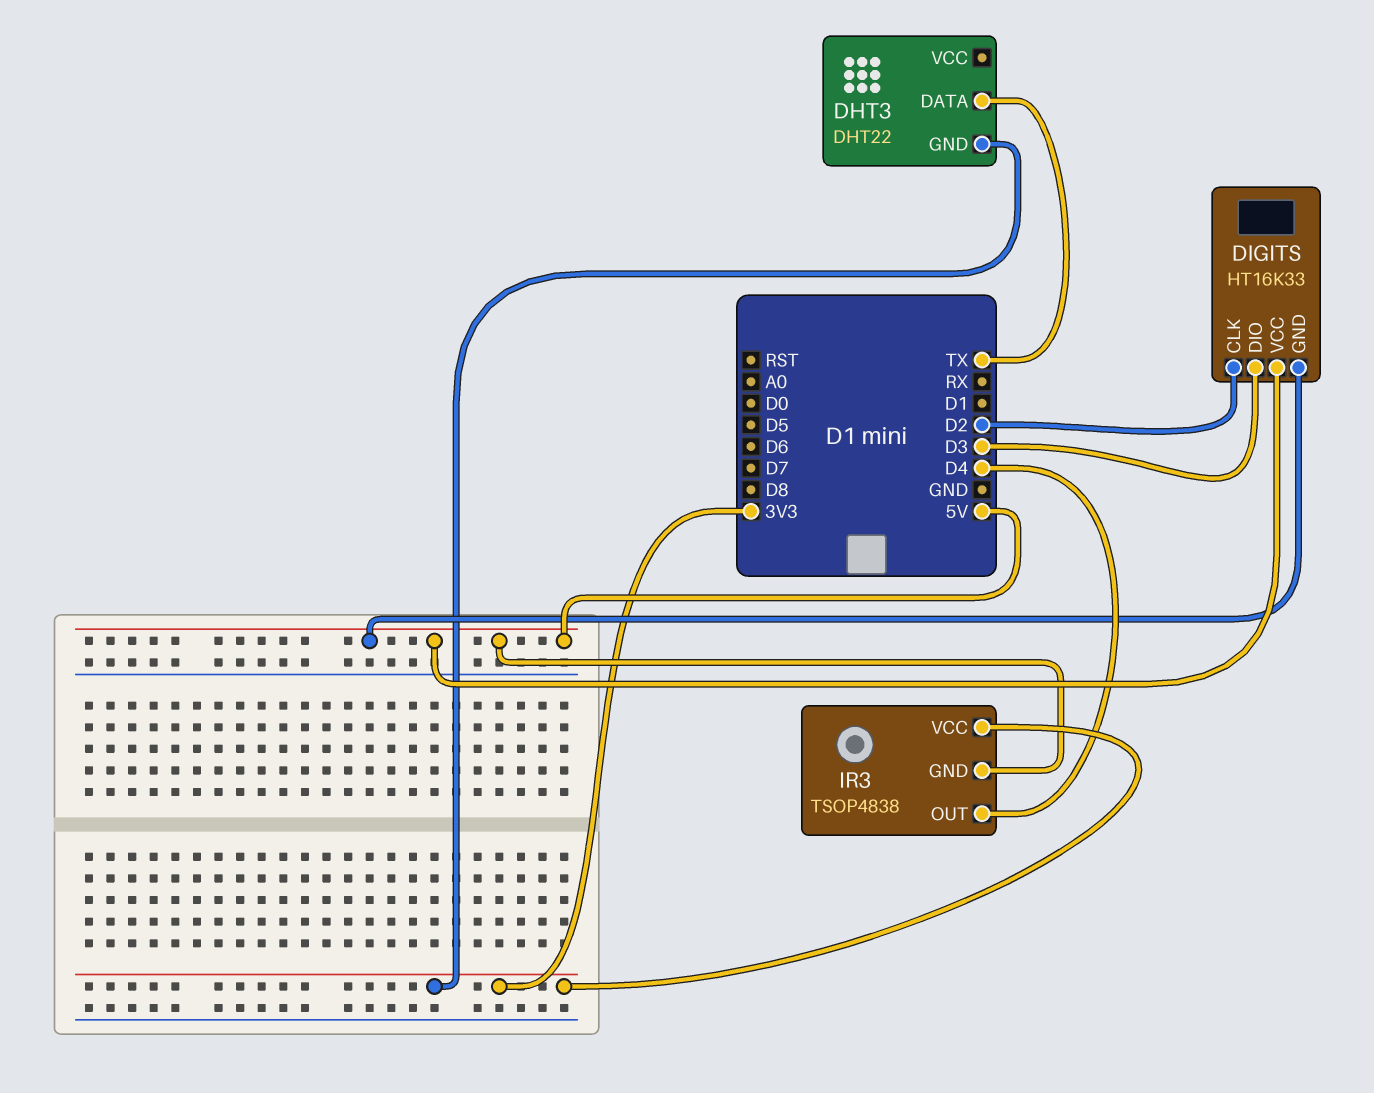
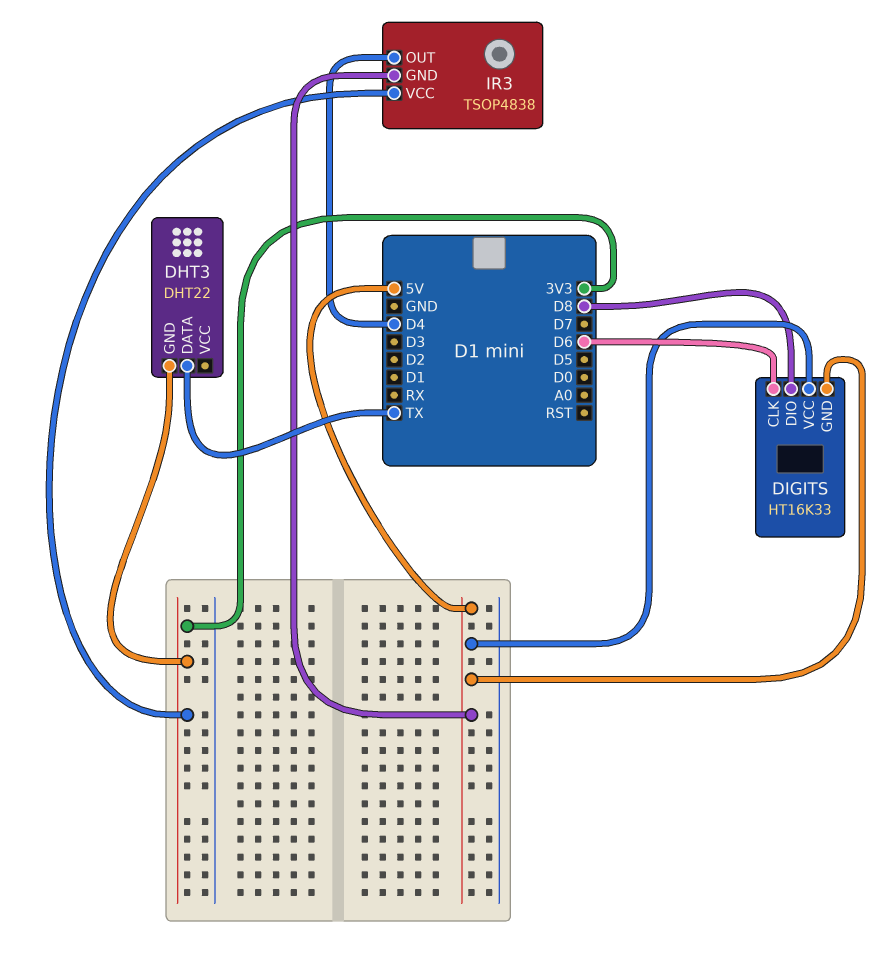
DIGITS pin CLK: D2 -> D6
DIGITS pin DIO: D3 -> D8

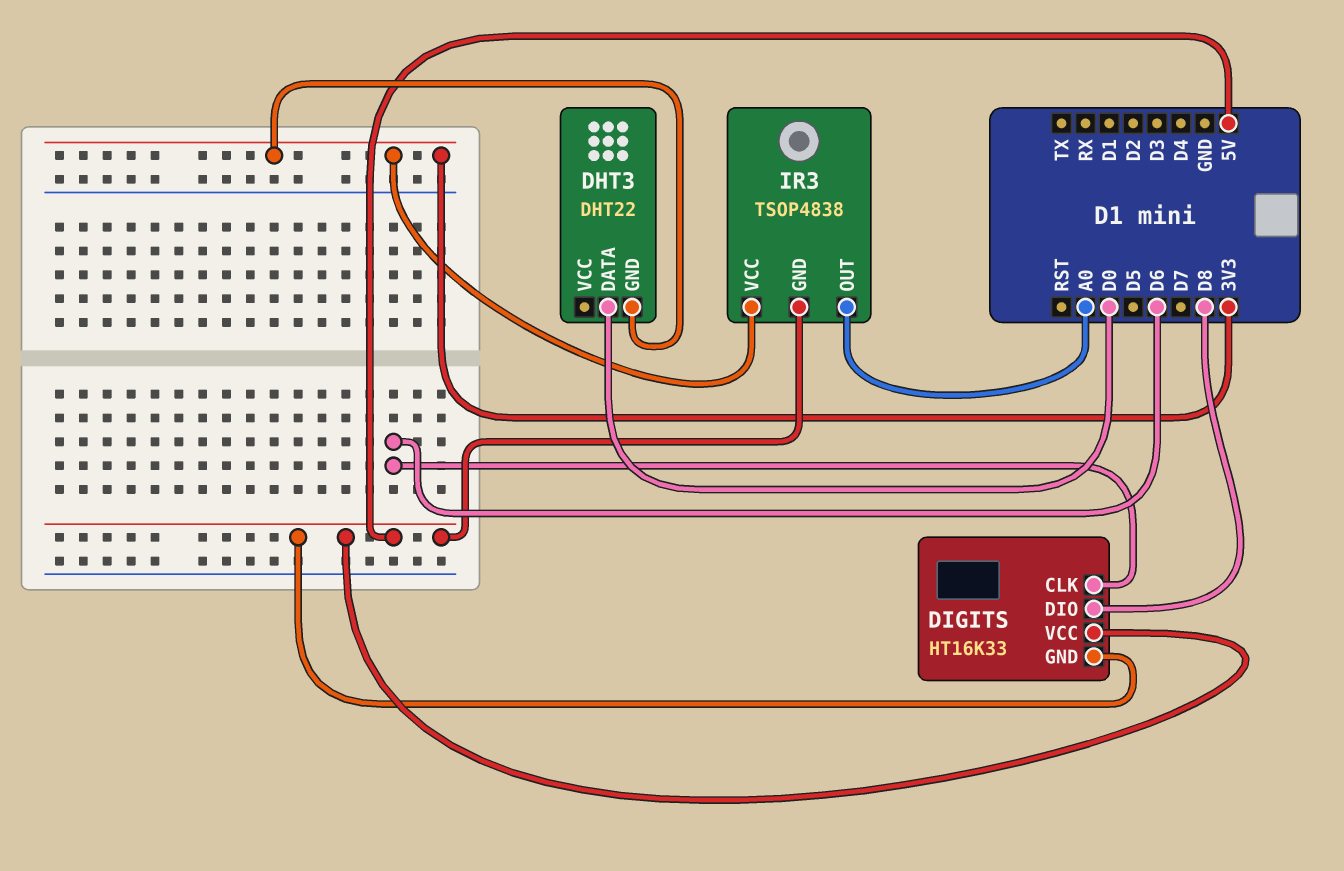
DHT3 pin DATA: TX -> D0
IR3 pin OUT: D4 -> A0

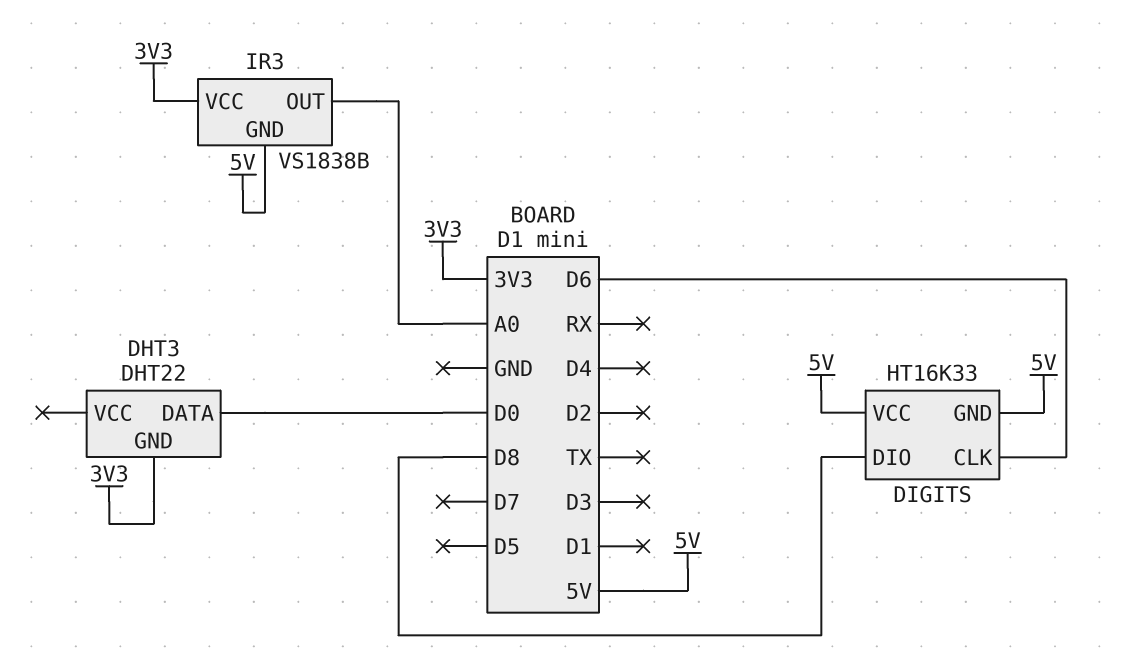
IR3: TSOP4838 -> VS1838B

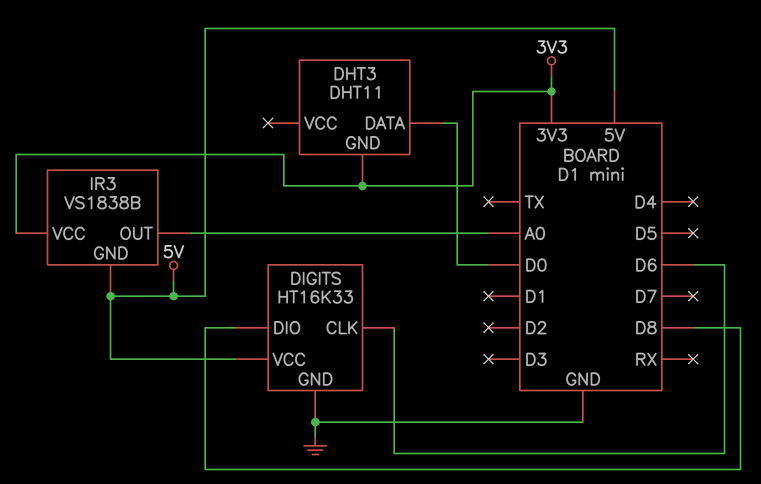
DHT3: DHT22 -> DHT11
DIGITS pin GND: 5V -> GND

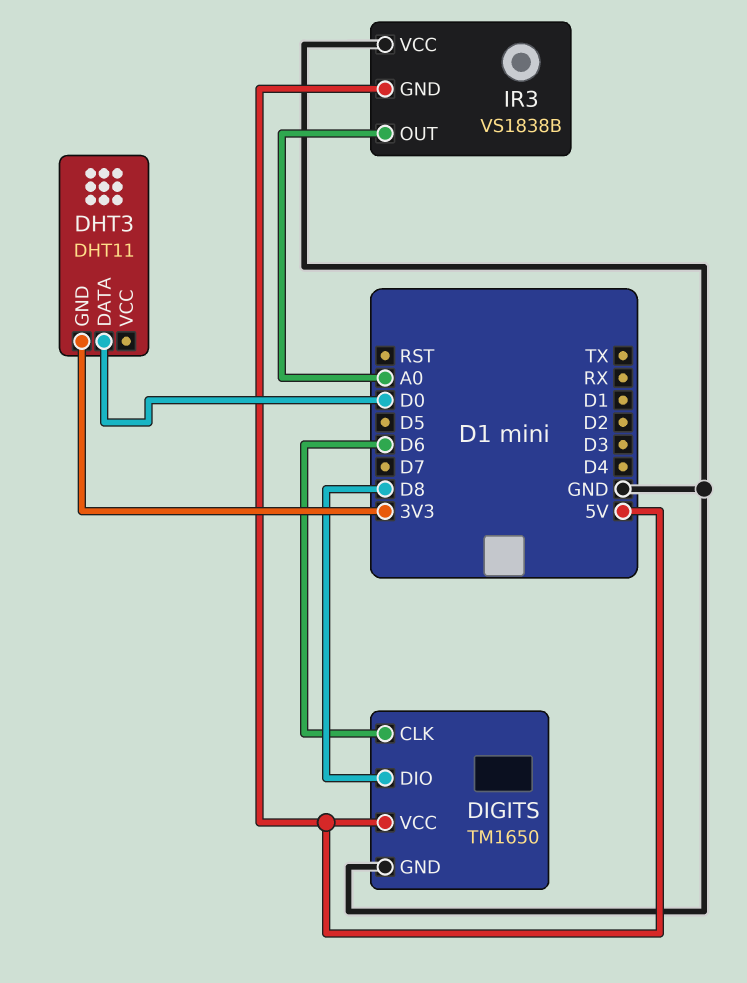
DIGITS: HT16K33 -> TM1650
IR3 pin VCC: 3V3 -> GND

